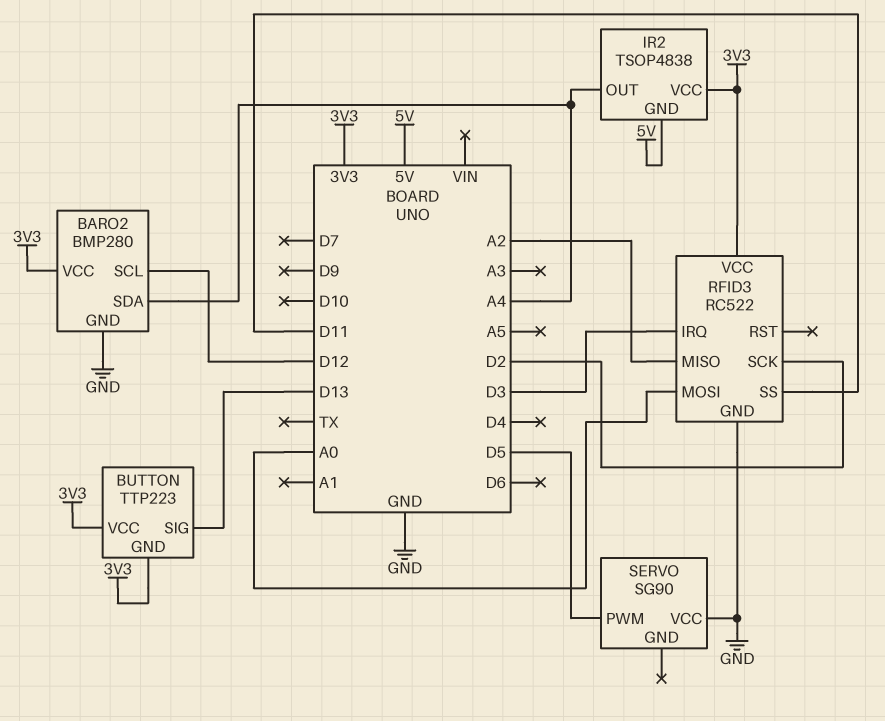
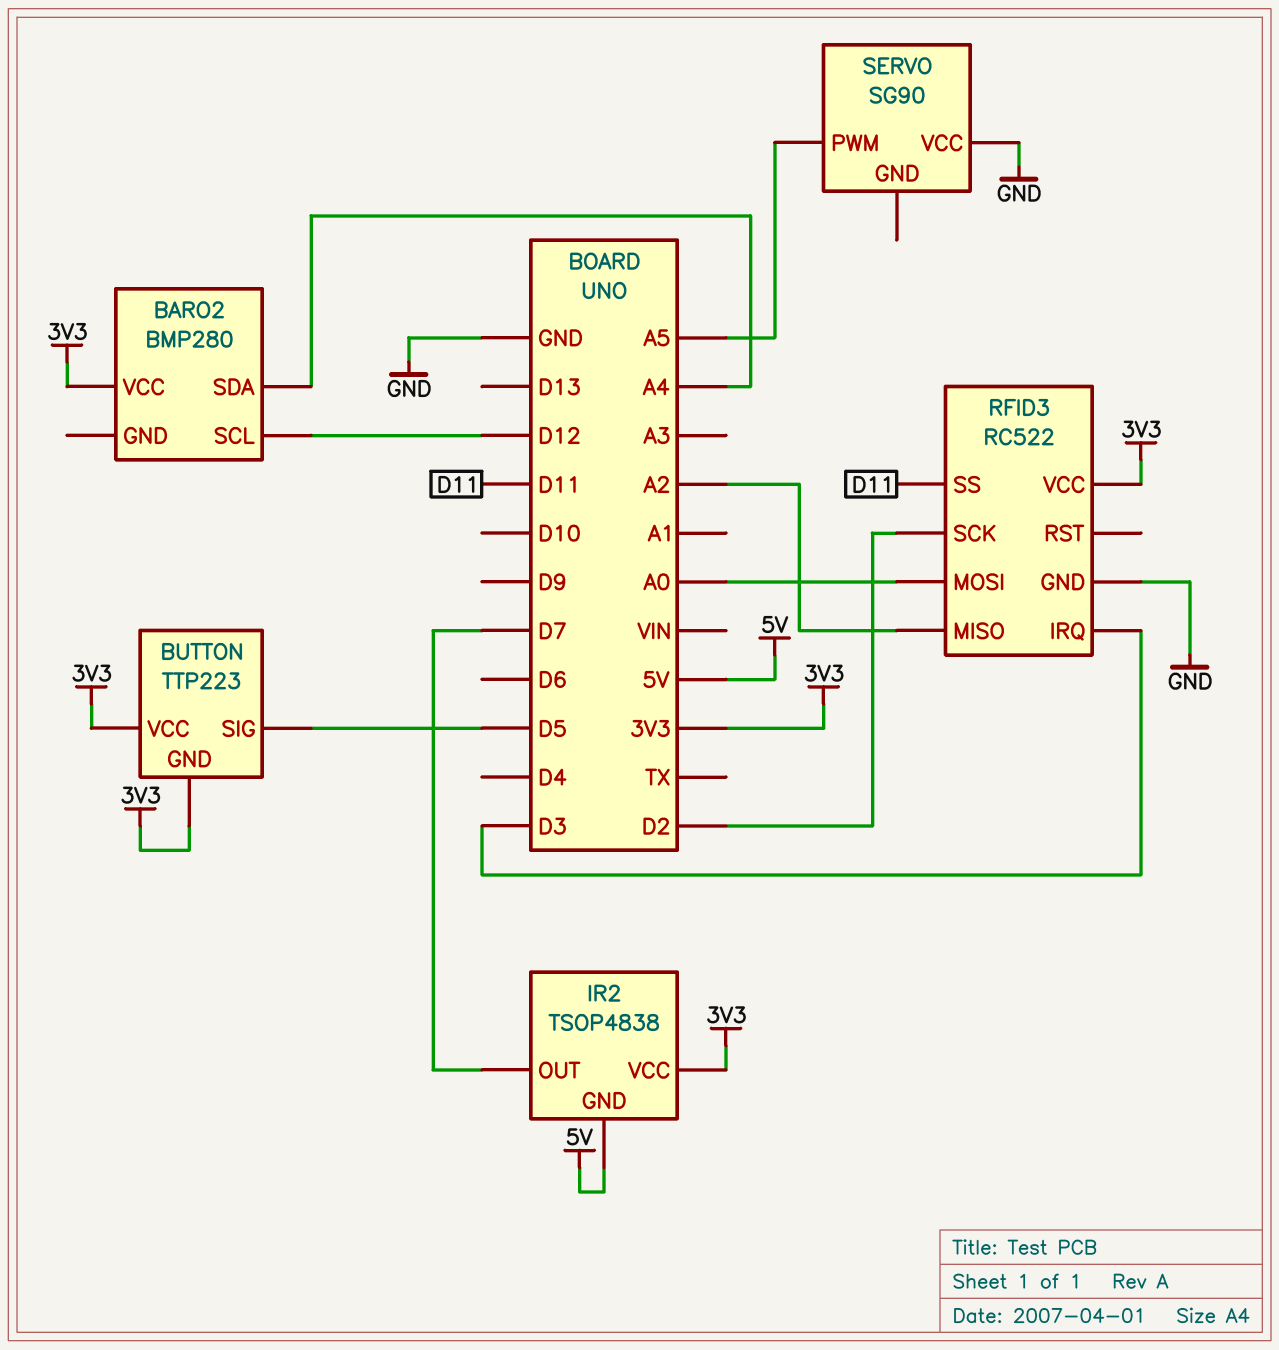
BARO2 pin GND: GND -> none
BUTTON pin SIG: D13 -> D5
IR2 pin OUT: A4 -> D7
SERVO pin PWM: D5 -> A5

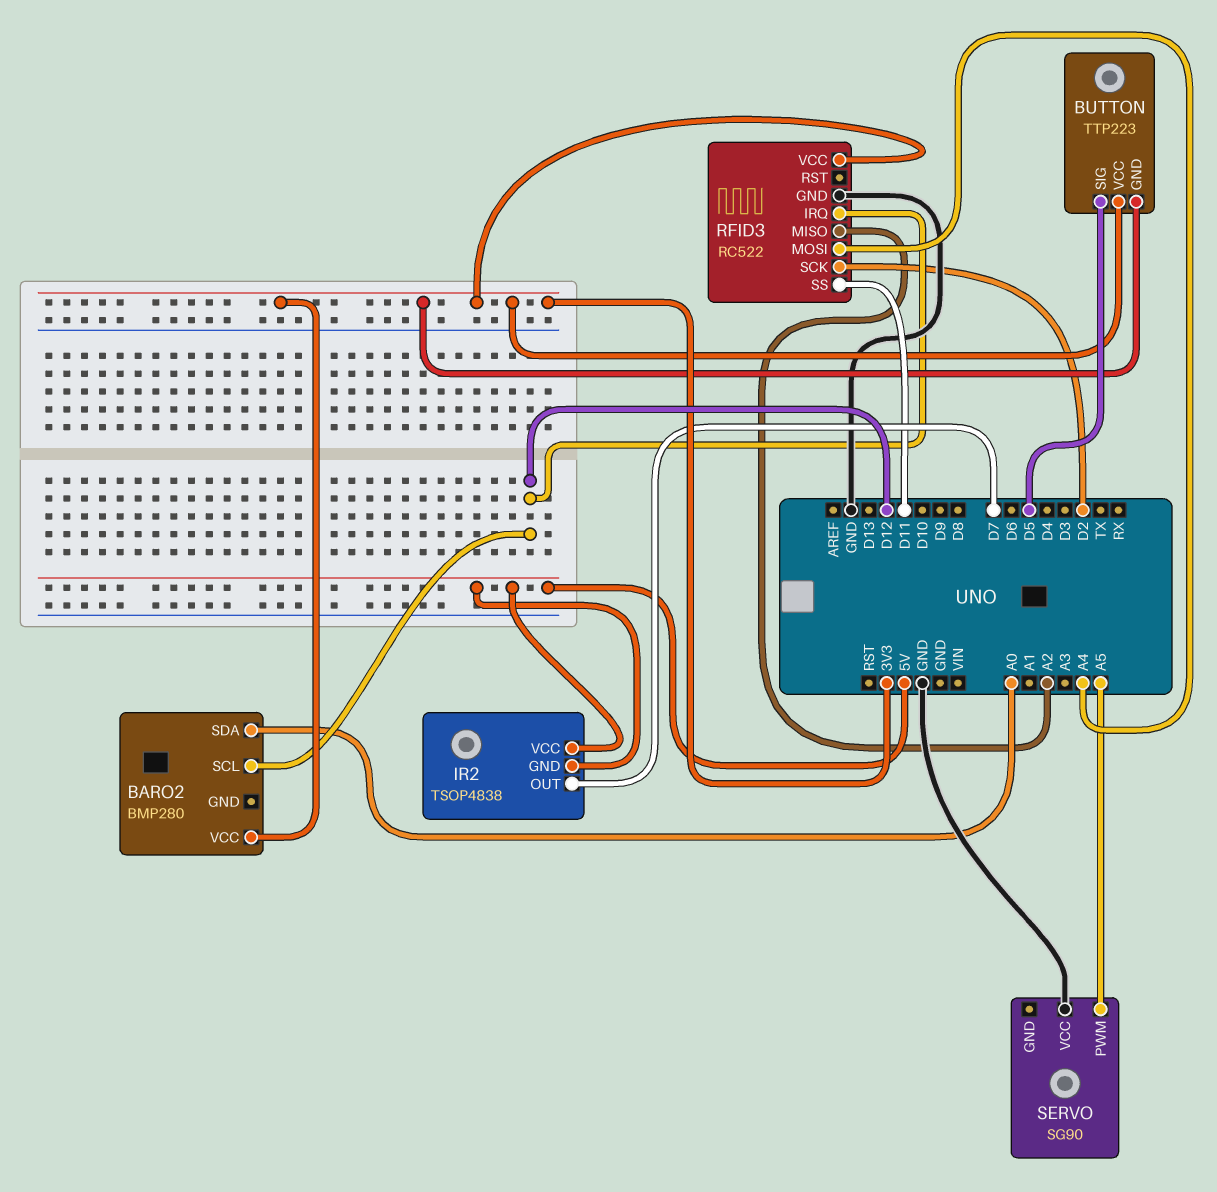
BARO2 pin SDA: A4 -> A0
IR2 pin VCC: 3V3 -> 5V
RFID3 pin IRQ: D3 -> D12
RFID3 pin MOSI: A0 -> A4

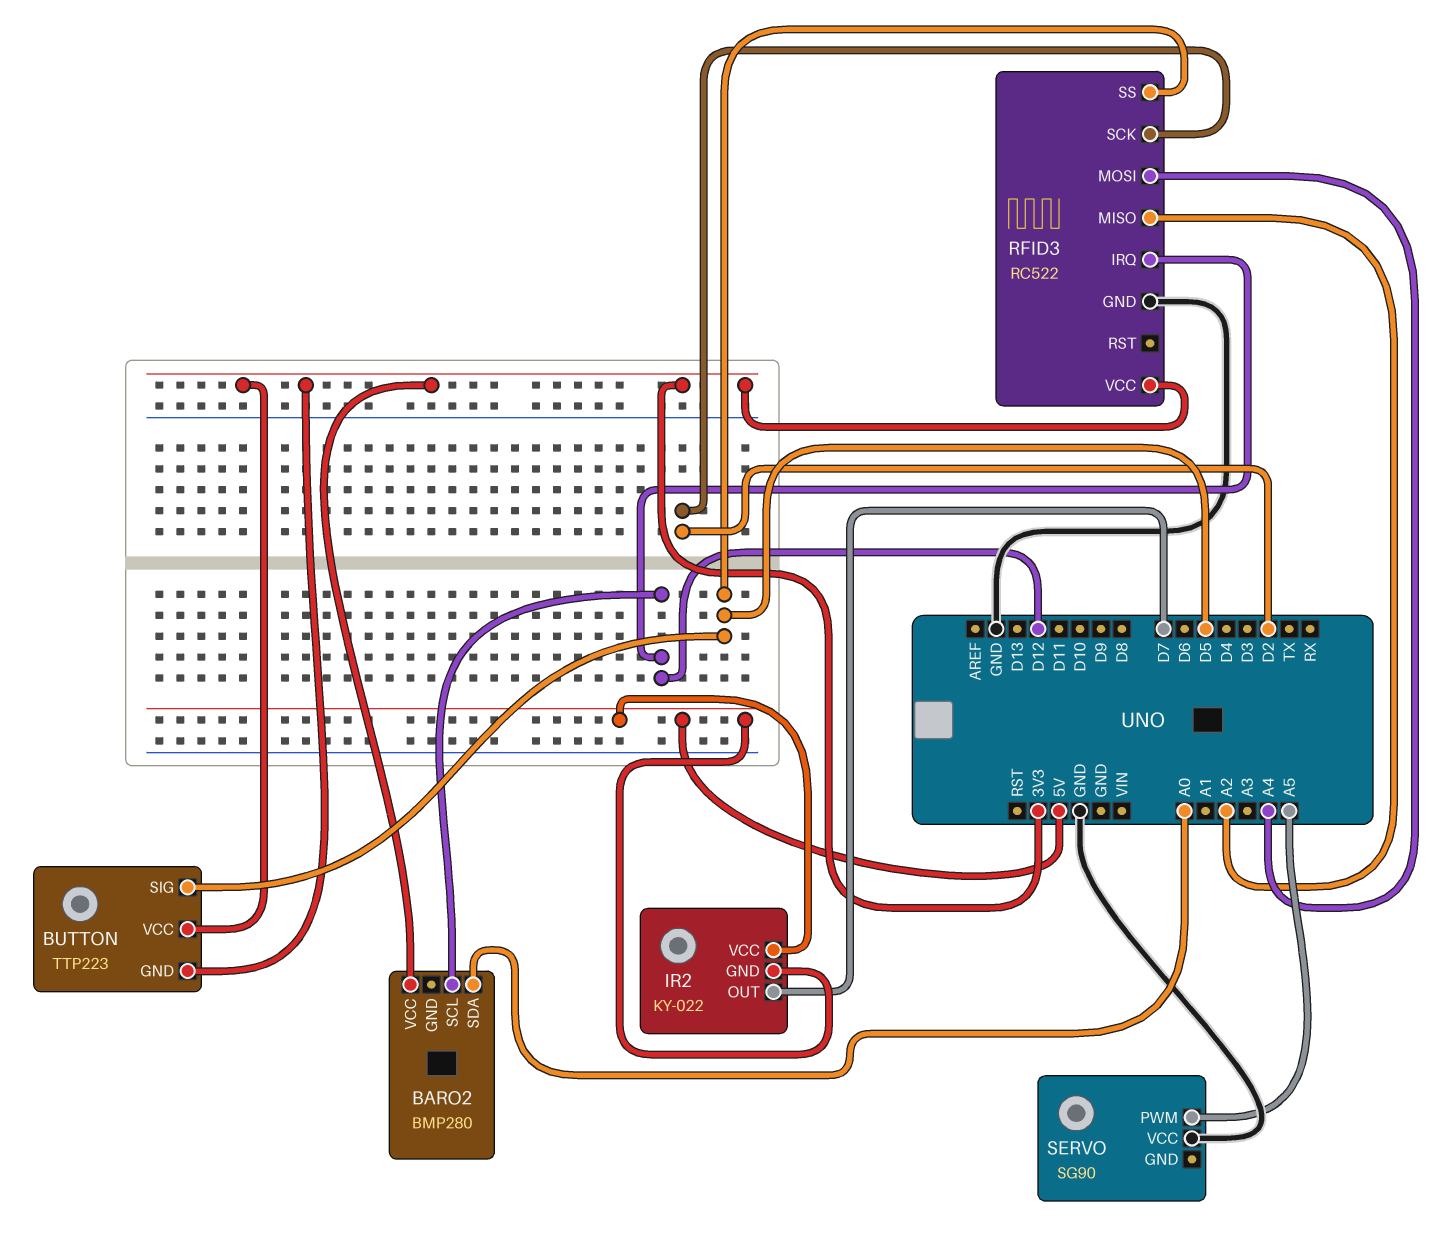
IR2: TSOP4838 -> KY-022
RFID3 pin SS: D11 -> D5

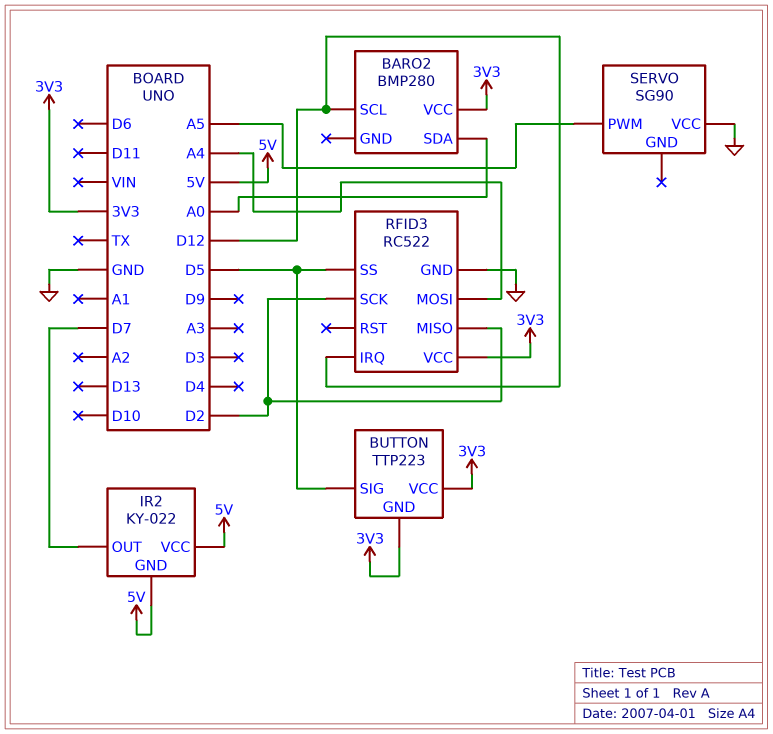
RFID3 pin MISO: A2 -> D2

